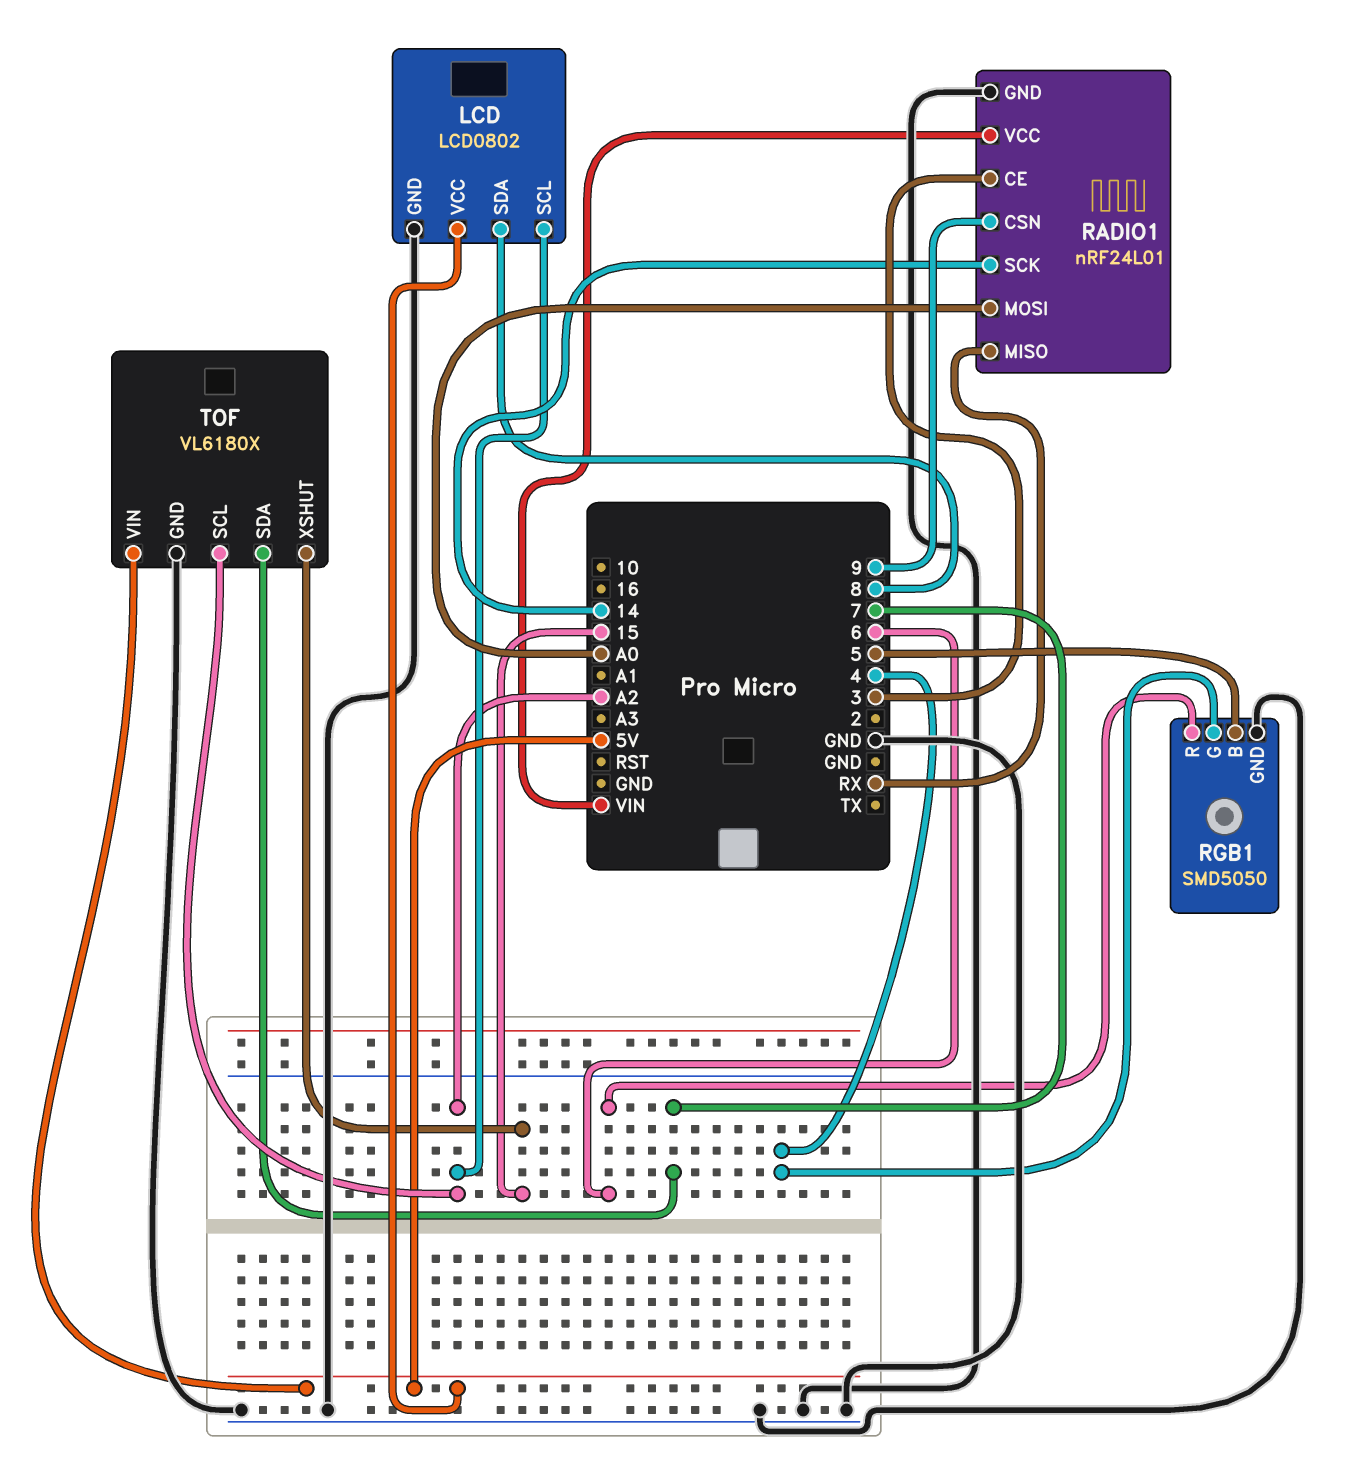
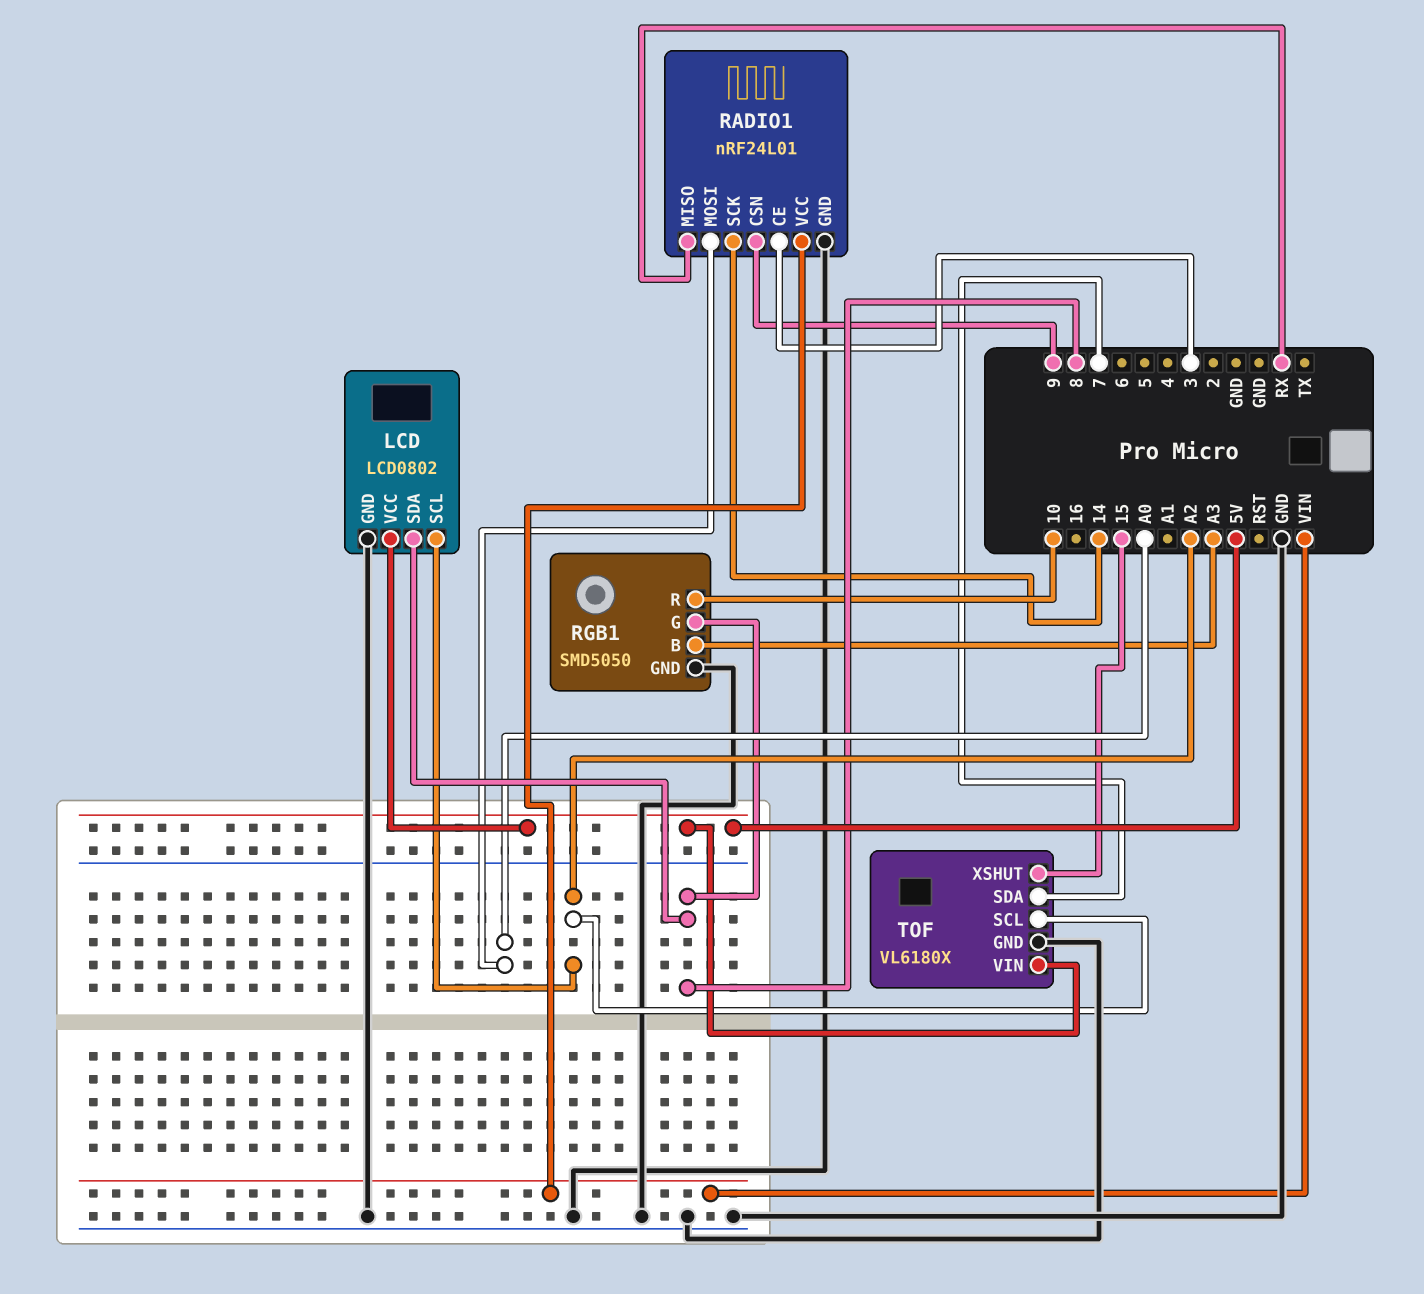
RGB1 pin B: 5 -> A3
RGB1 pin G: 4 -> 8
RGB1 pin R: 6 -> 10

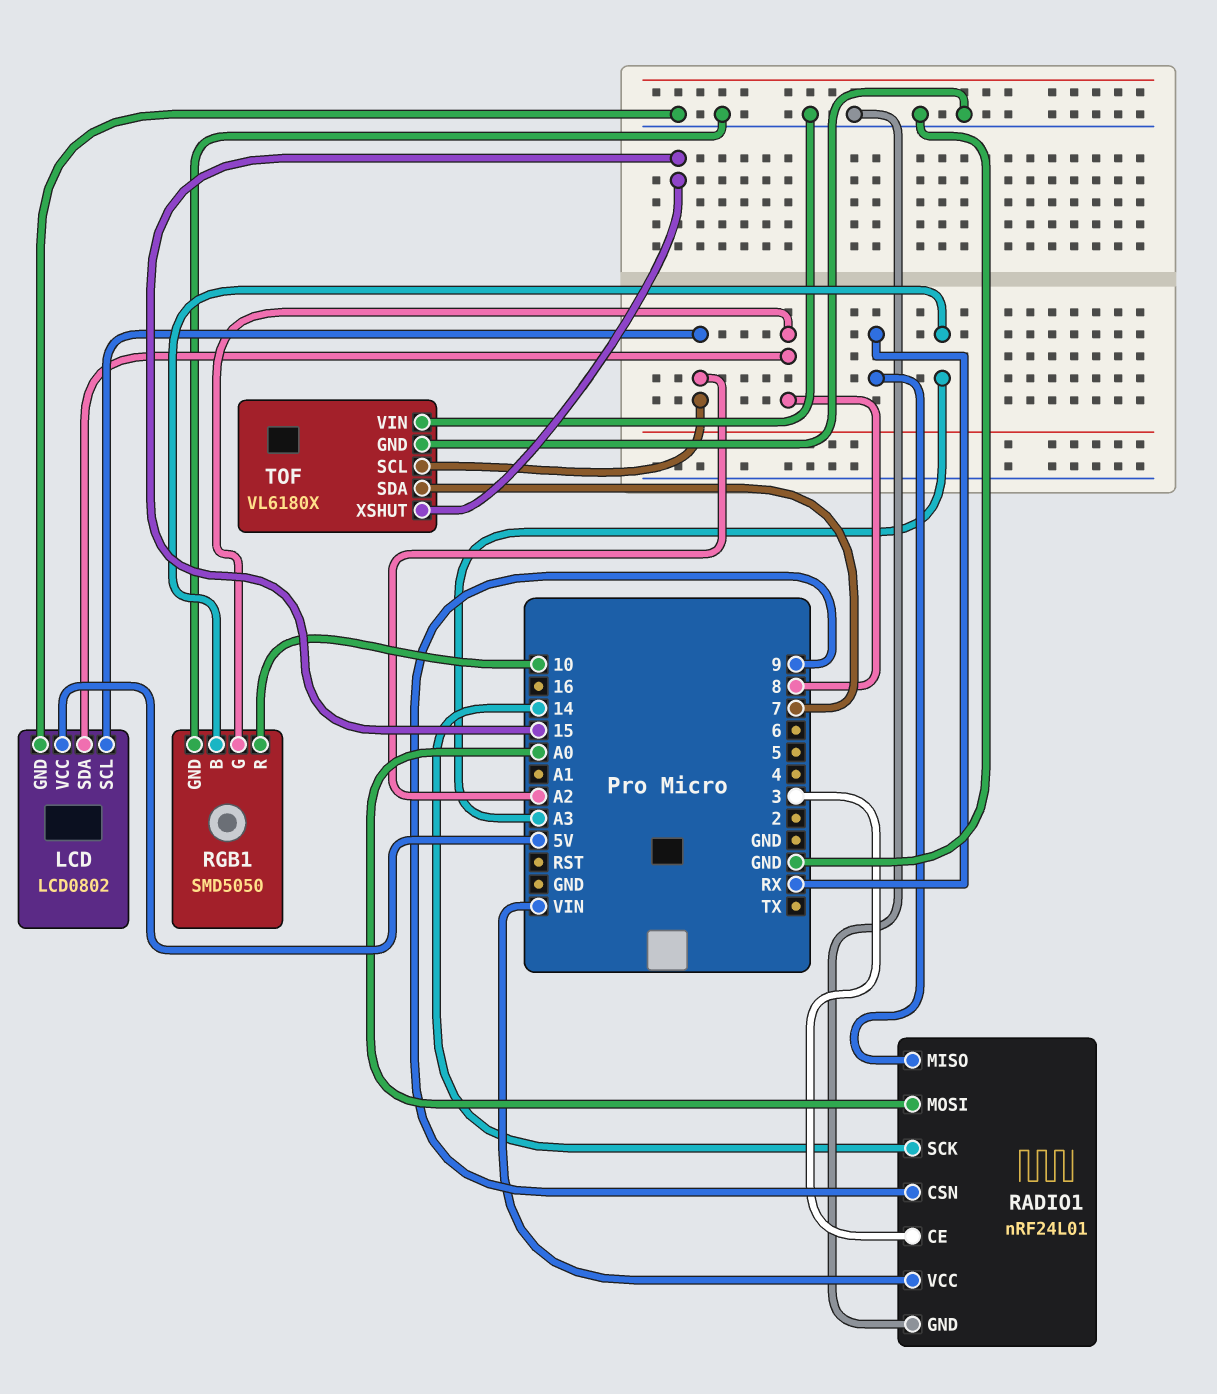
TOF pin VIN: 5V -> GND

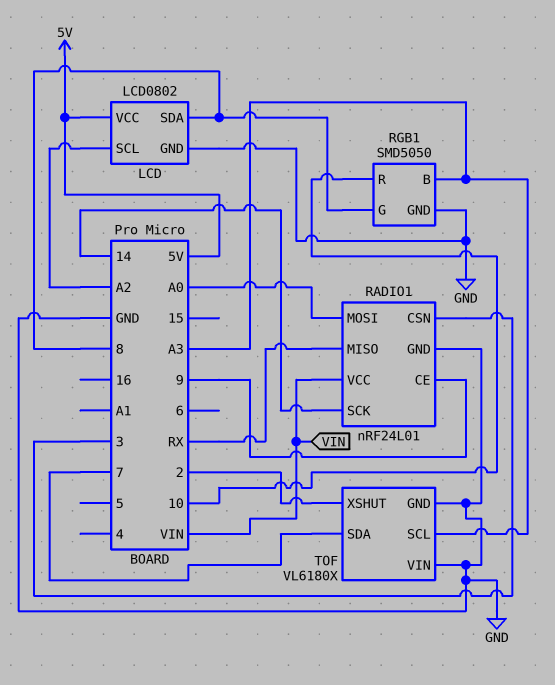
RADIO1 pin CE: 3 -> 9
RADIO1 pin CSN: 9 -> 3
TOF pin SCL: A2 -> A3
TOF pin XSHUT: 15 -> 2

